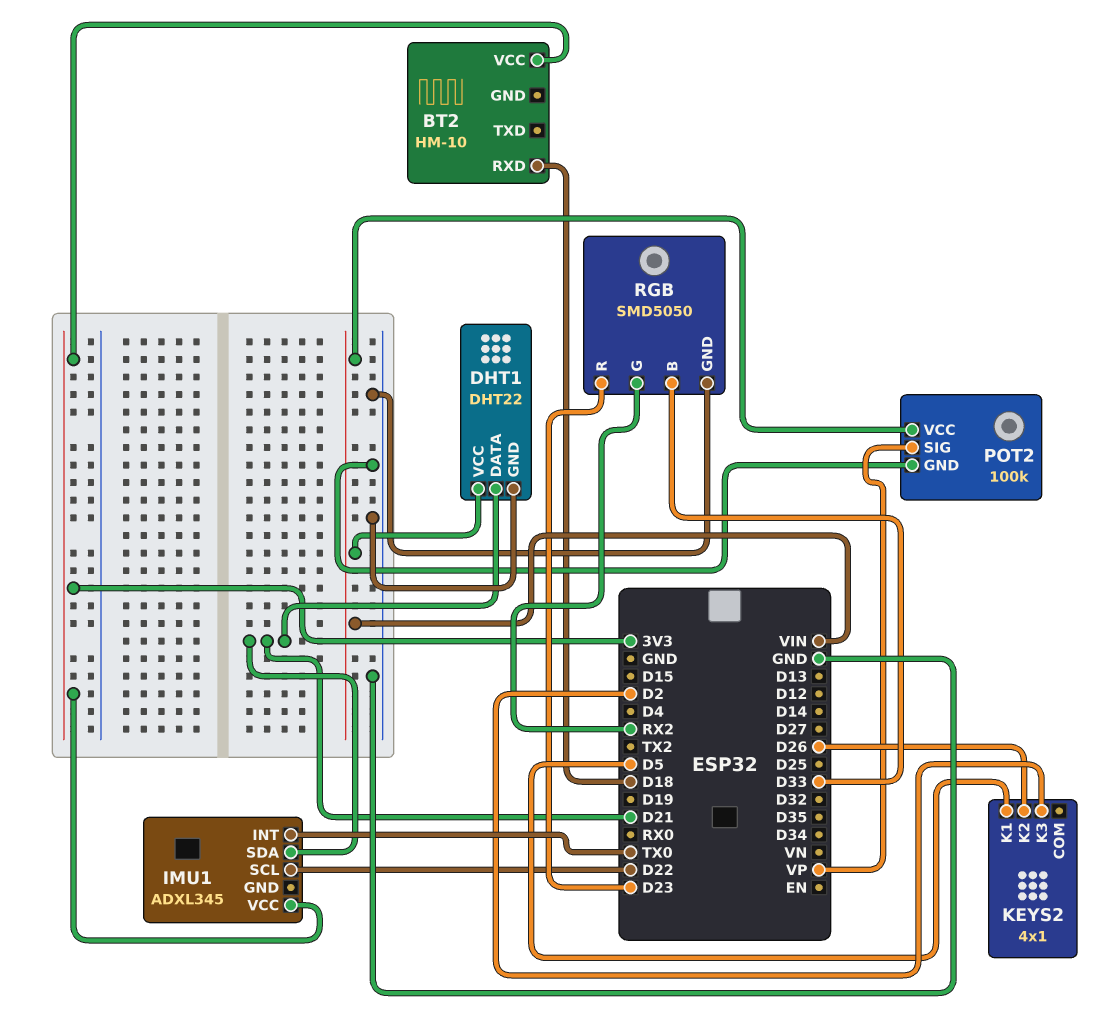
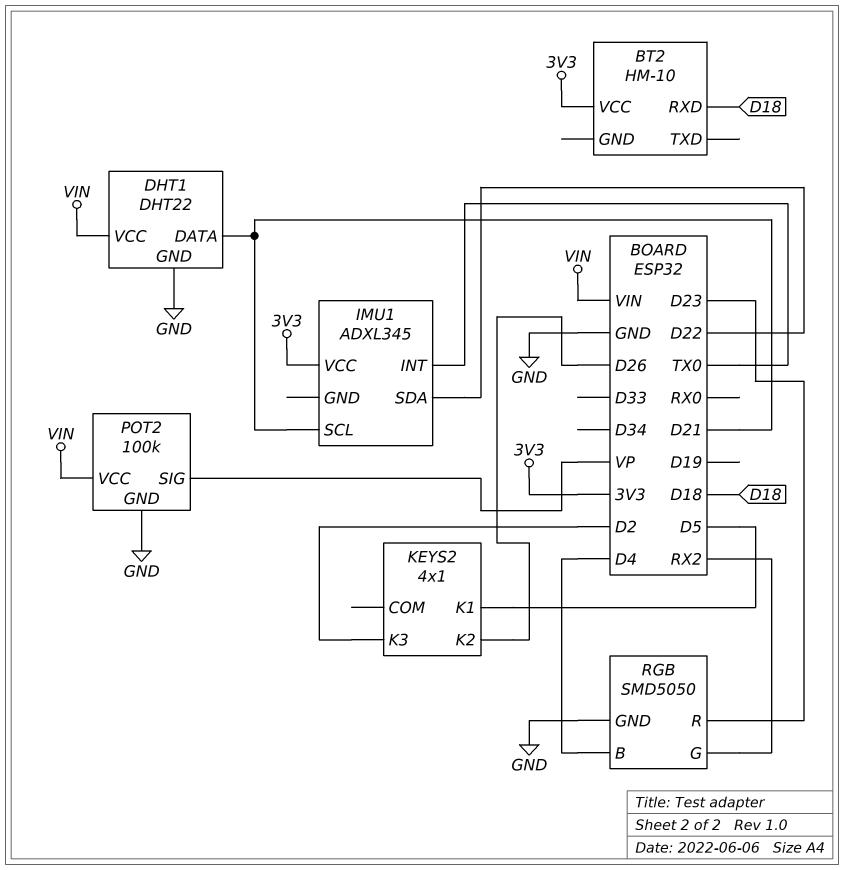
IMU1 pin SCL: D22 -> D21
IMU1 pin SDA: D21 -> D22
RGB pin B: D33 -> D4

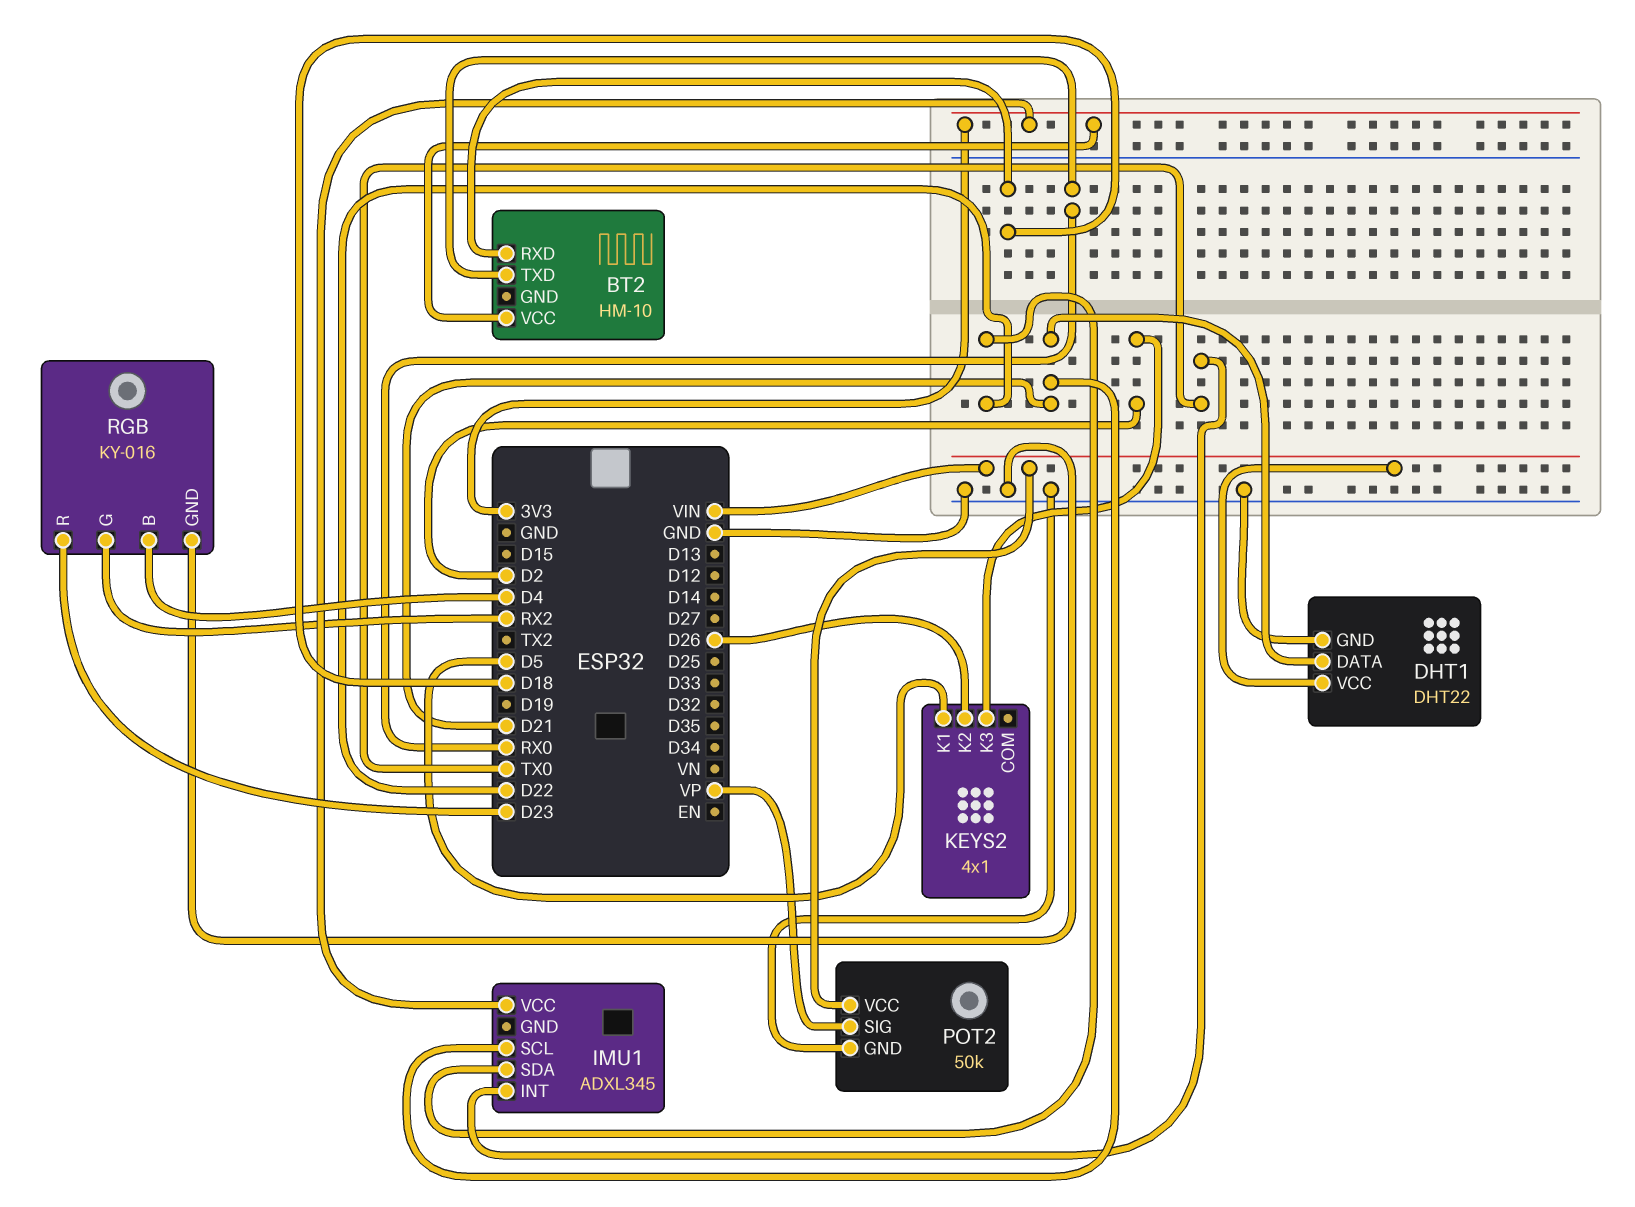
BT2 pin TXD: none -> RX0
POT2: 100k -> 50k
RGB: SMD5050 -> KY-016

